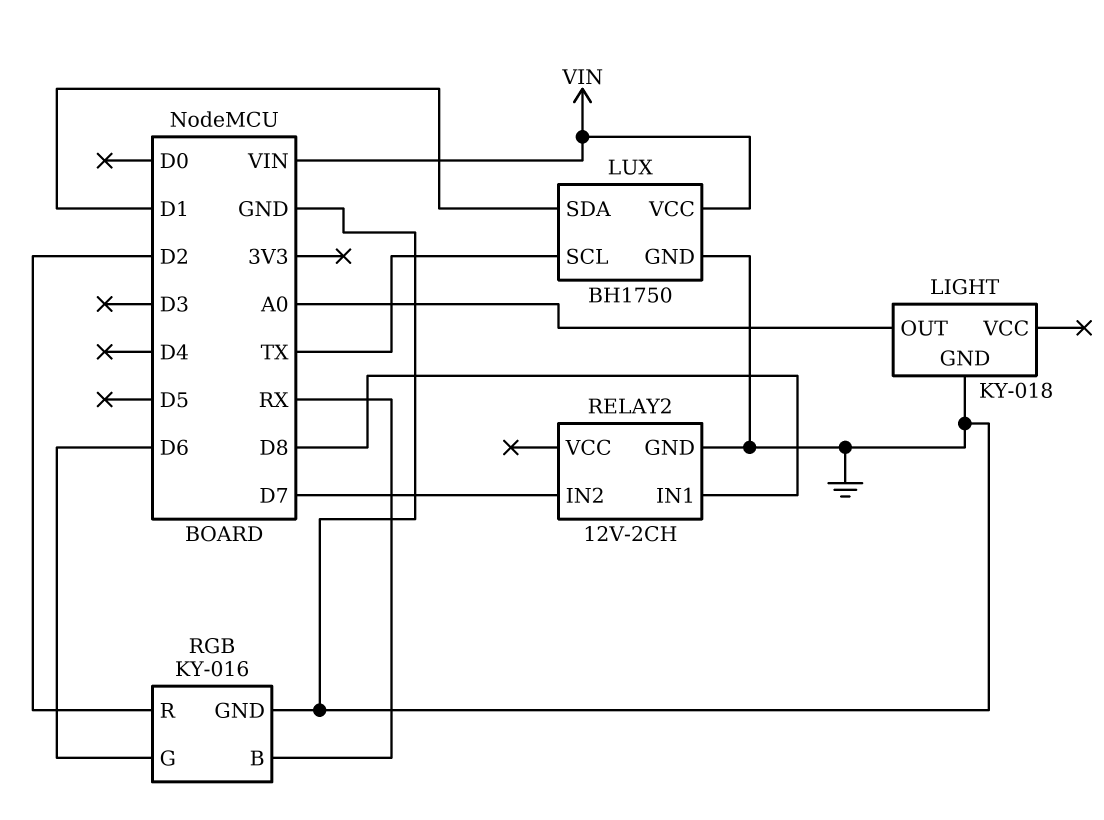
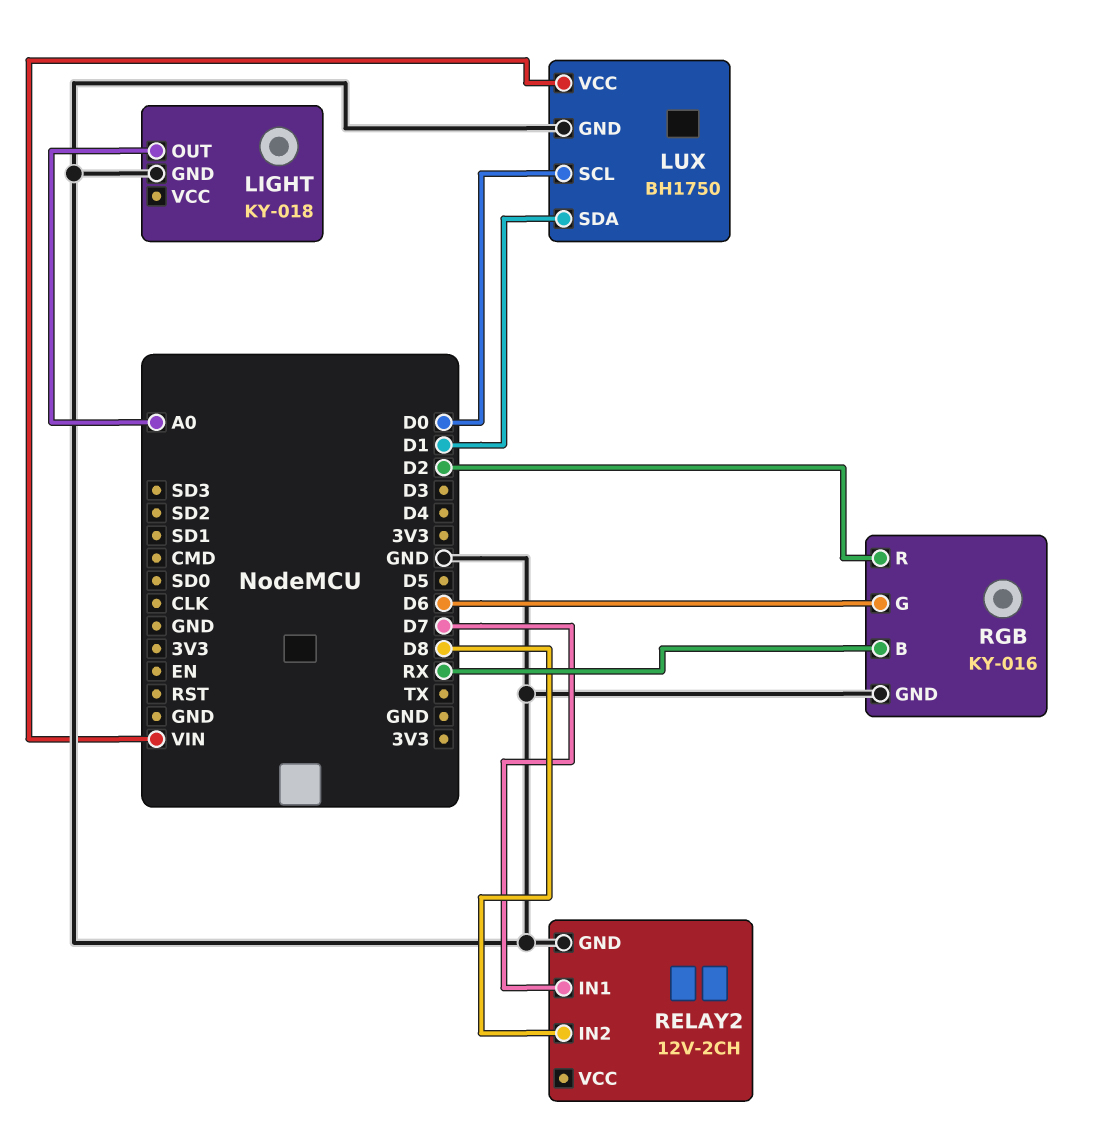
LUX pin SCL: TX -> D0
RELAY2 pin IN1: D8 -> D7
RELAY2 pin IN2: D7 -> D8

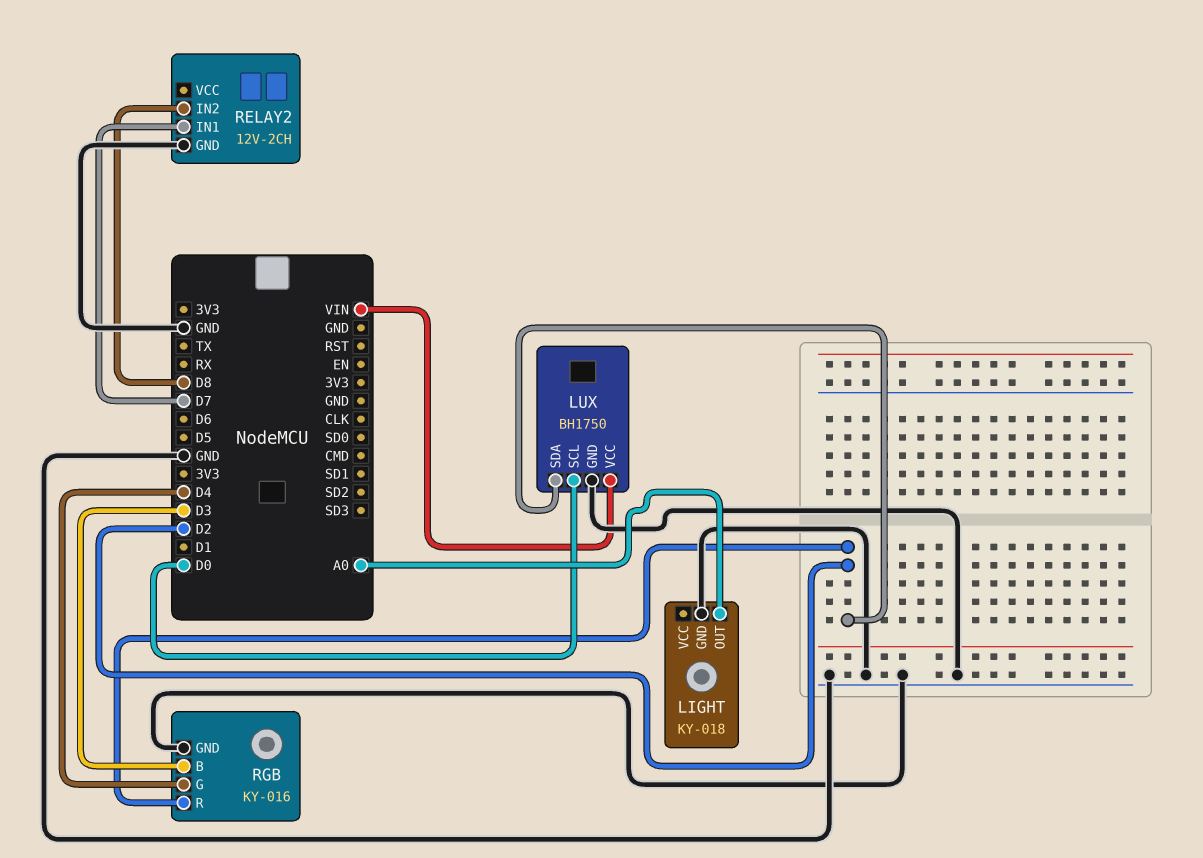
LUX pin SDA: D1 -> D2
RGB pin B: RX -> D3
RGB pin G: D6 -> D4

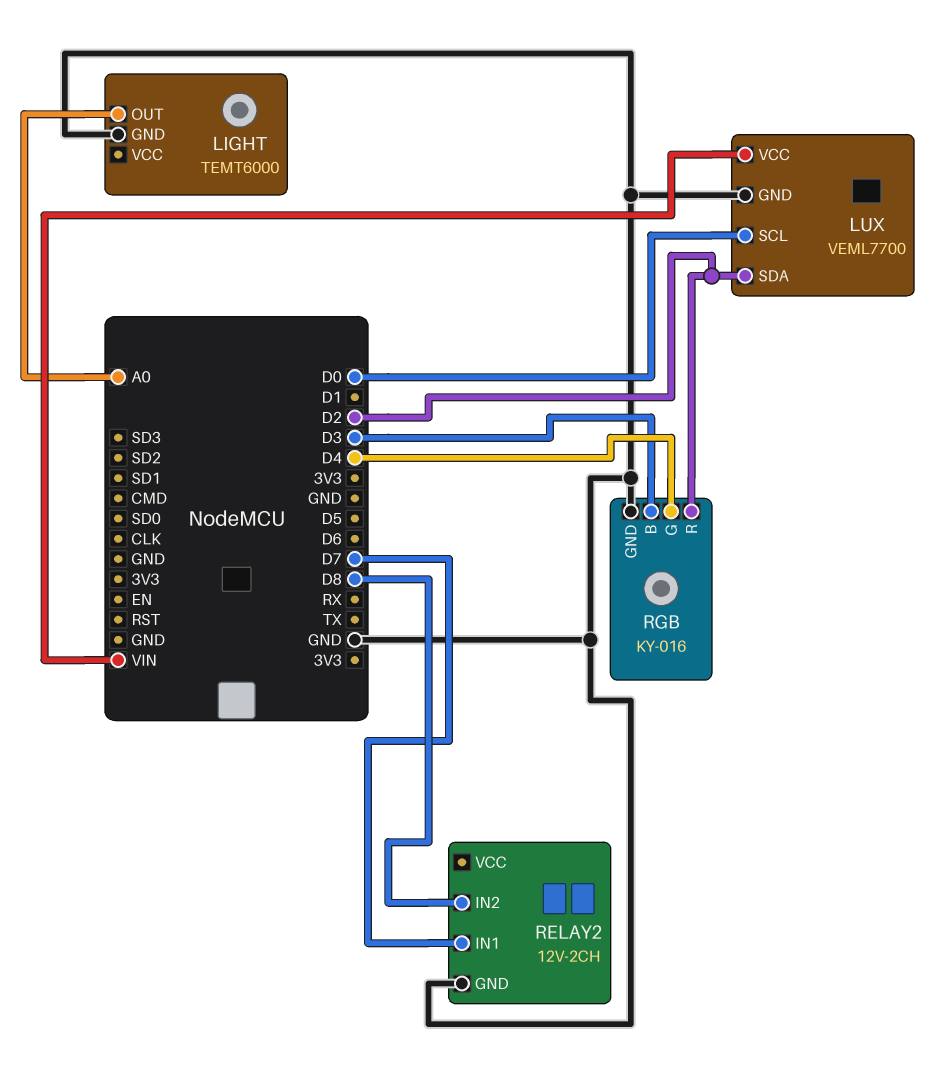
LIGHT: KY-018 -> TEMT6000
LUX: BH1750 -> VEML7700

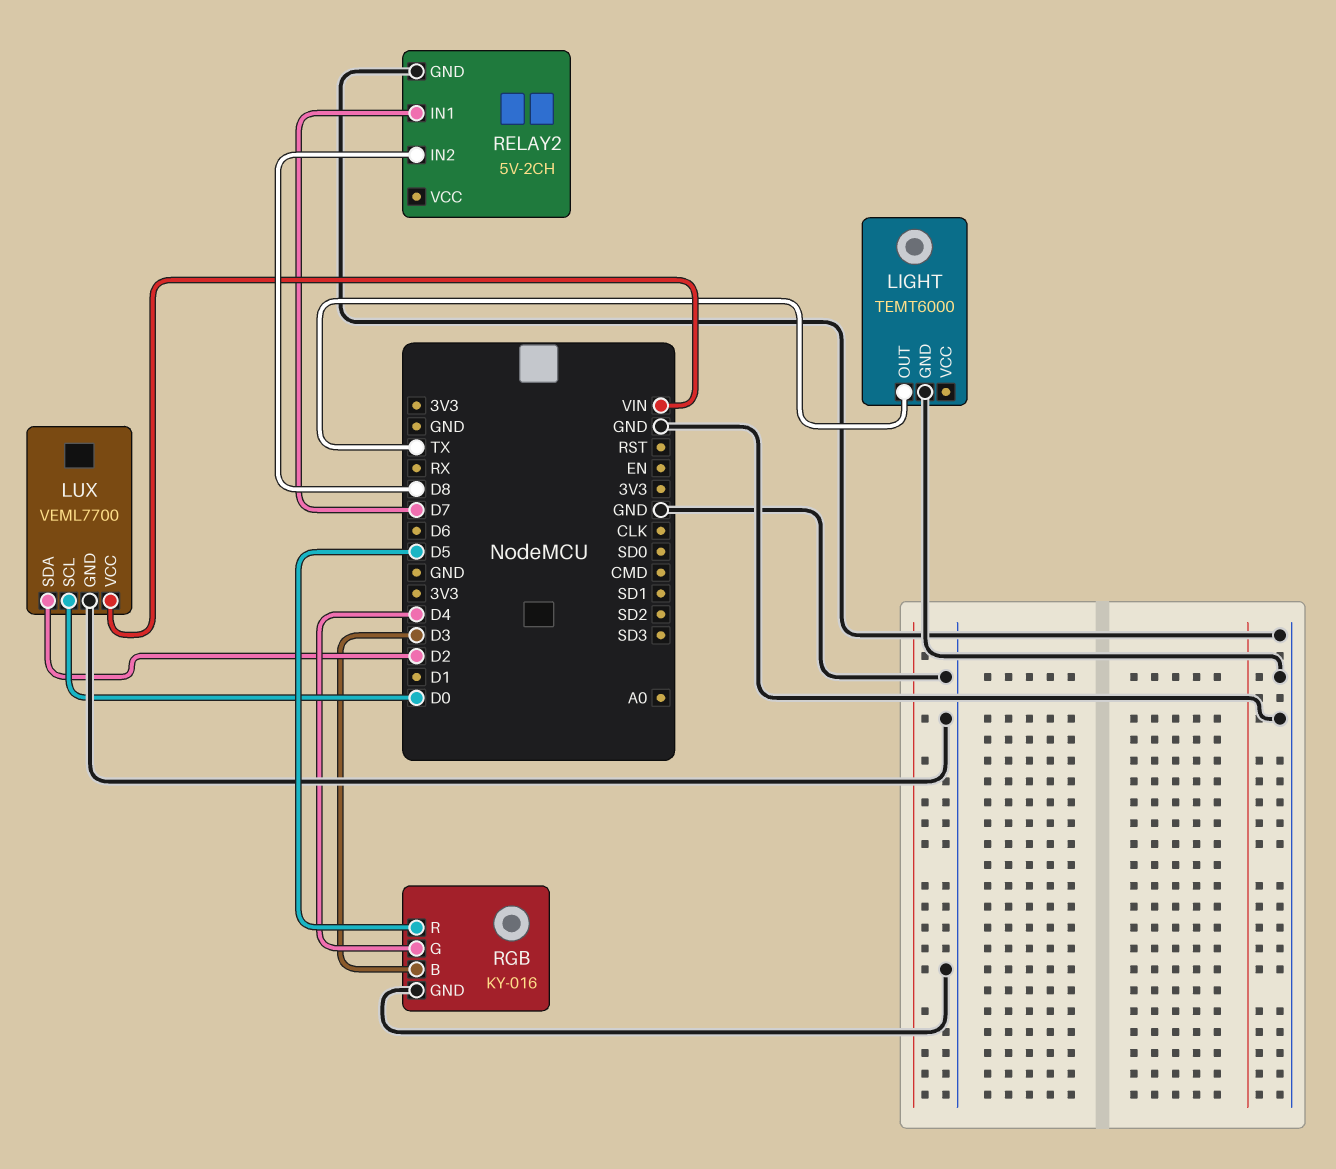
LIGHT pin OUT: A0 -> TX
RELAY2: 12V-2CH -> 5V-2CH
RGB pin R: D2 -> D5

